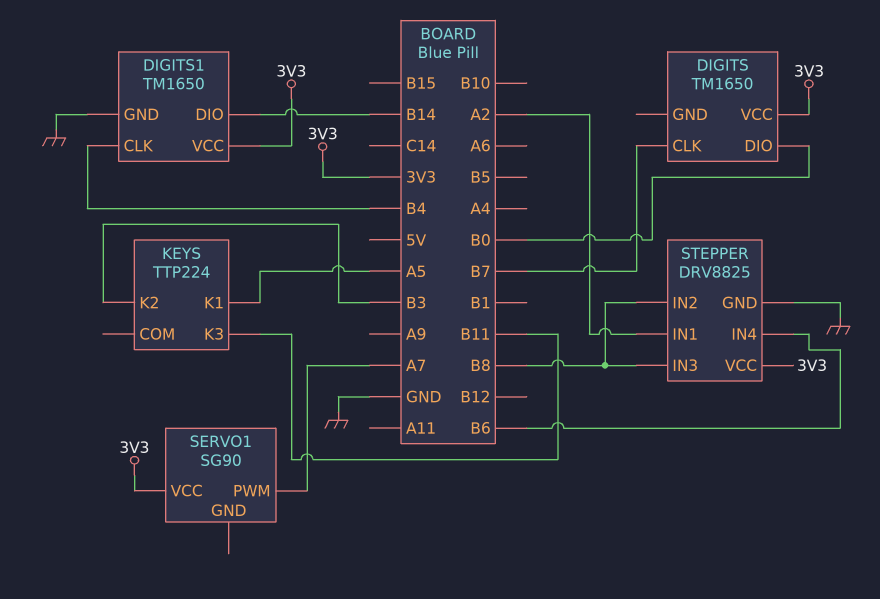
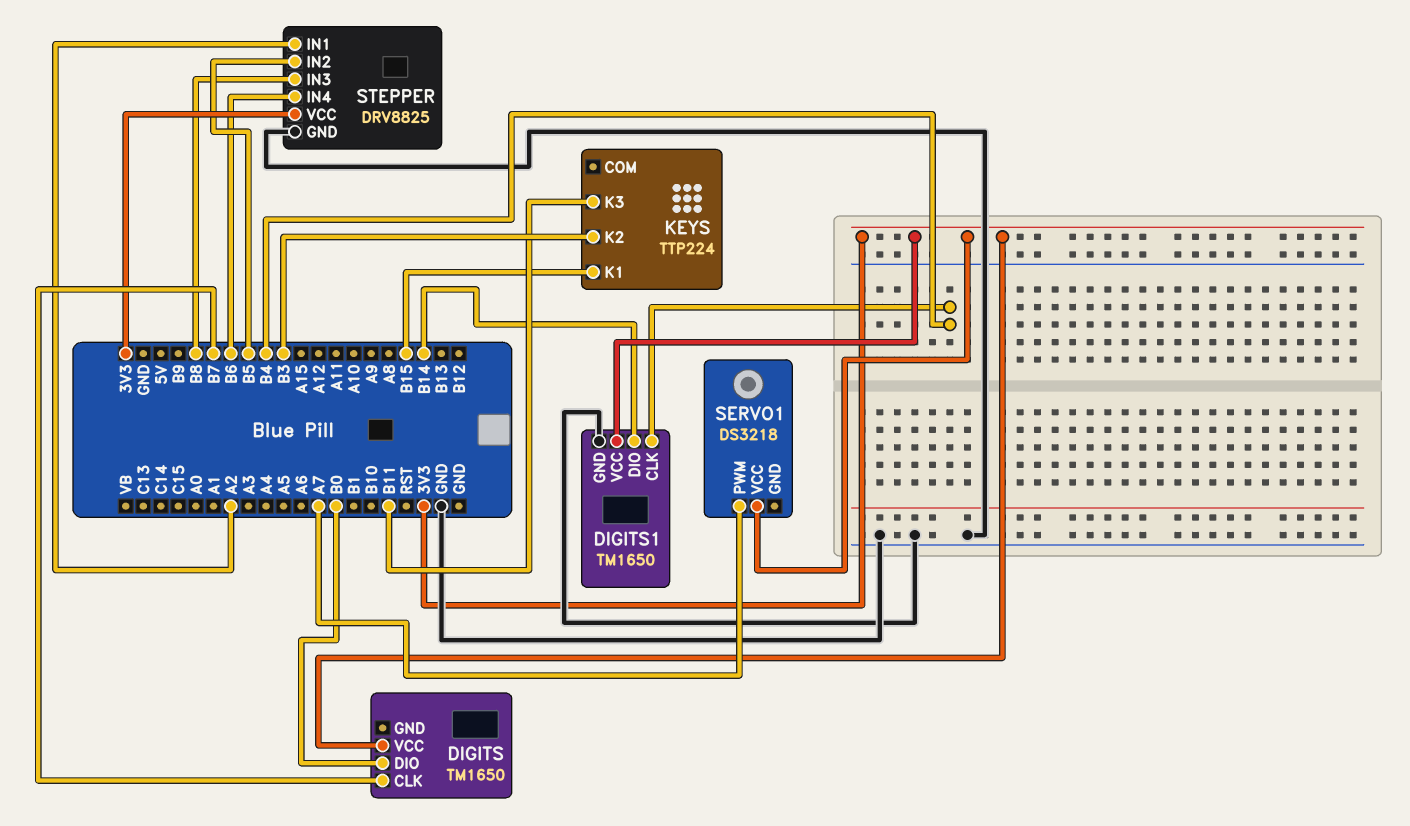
KEYS pin K1: A5 -> B15
SERVO1: SG90 -> DS3218
STEPPER pin IN2: B8 -> B5

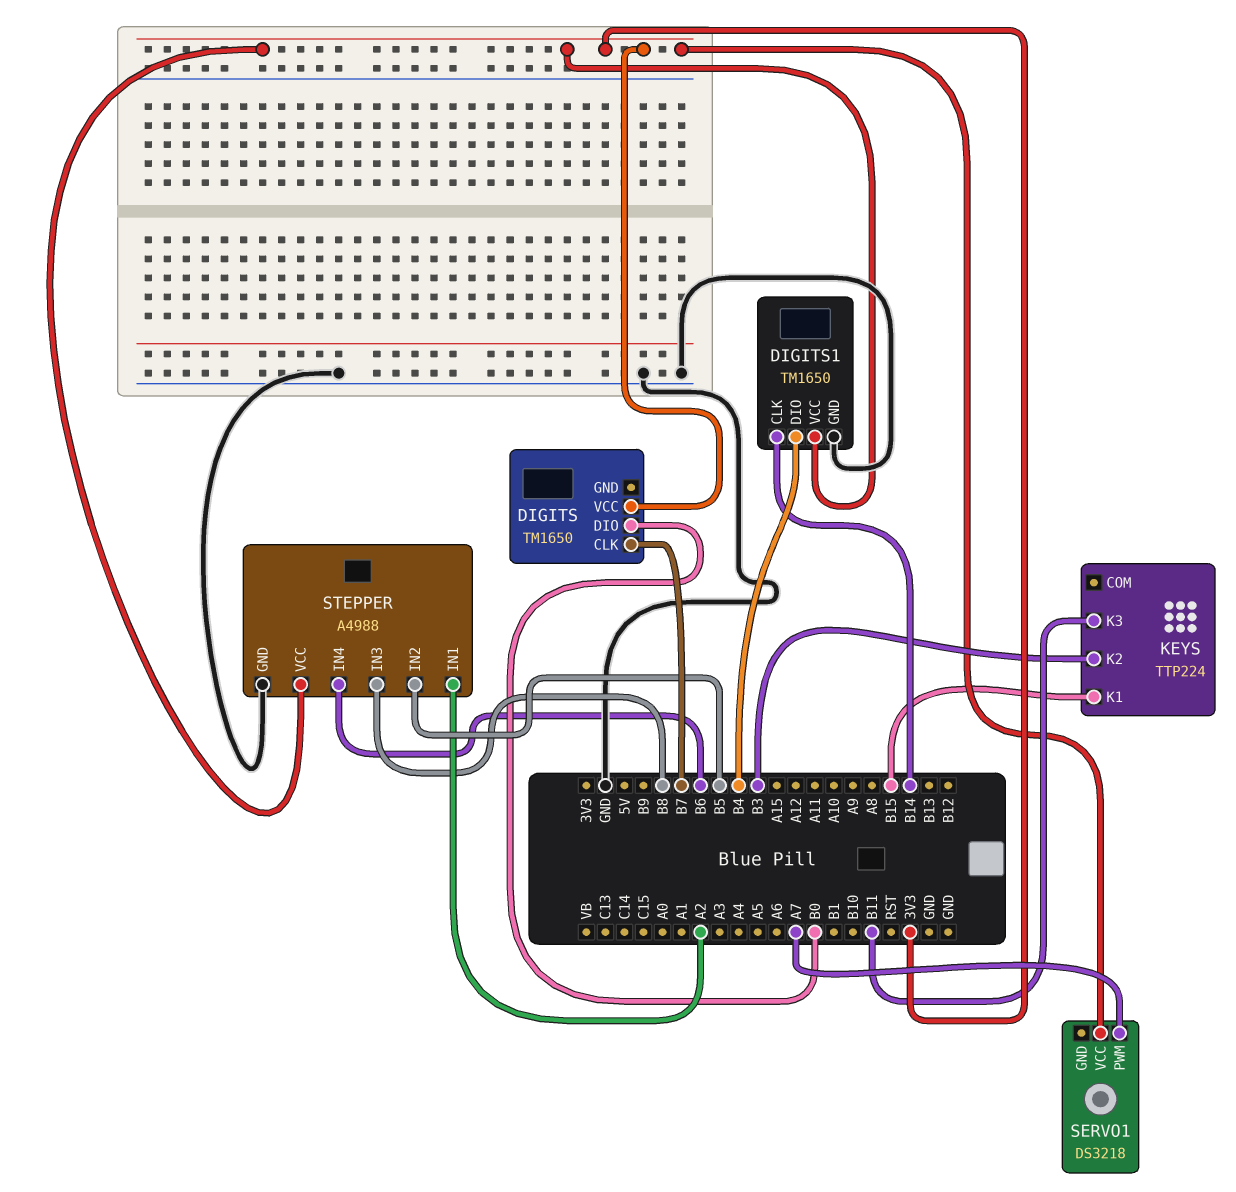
DIGITS1 pin CLK: B4 -> B14
DIGITS1 pin DIO: B14 -> B4
STEPPER: DRV8825 -> A4988

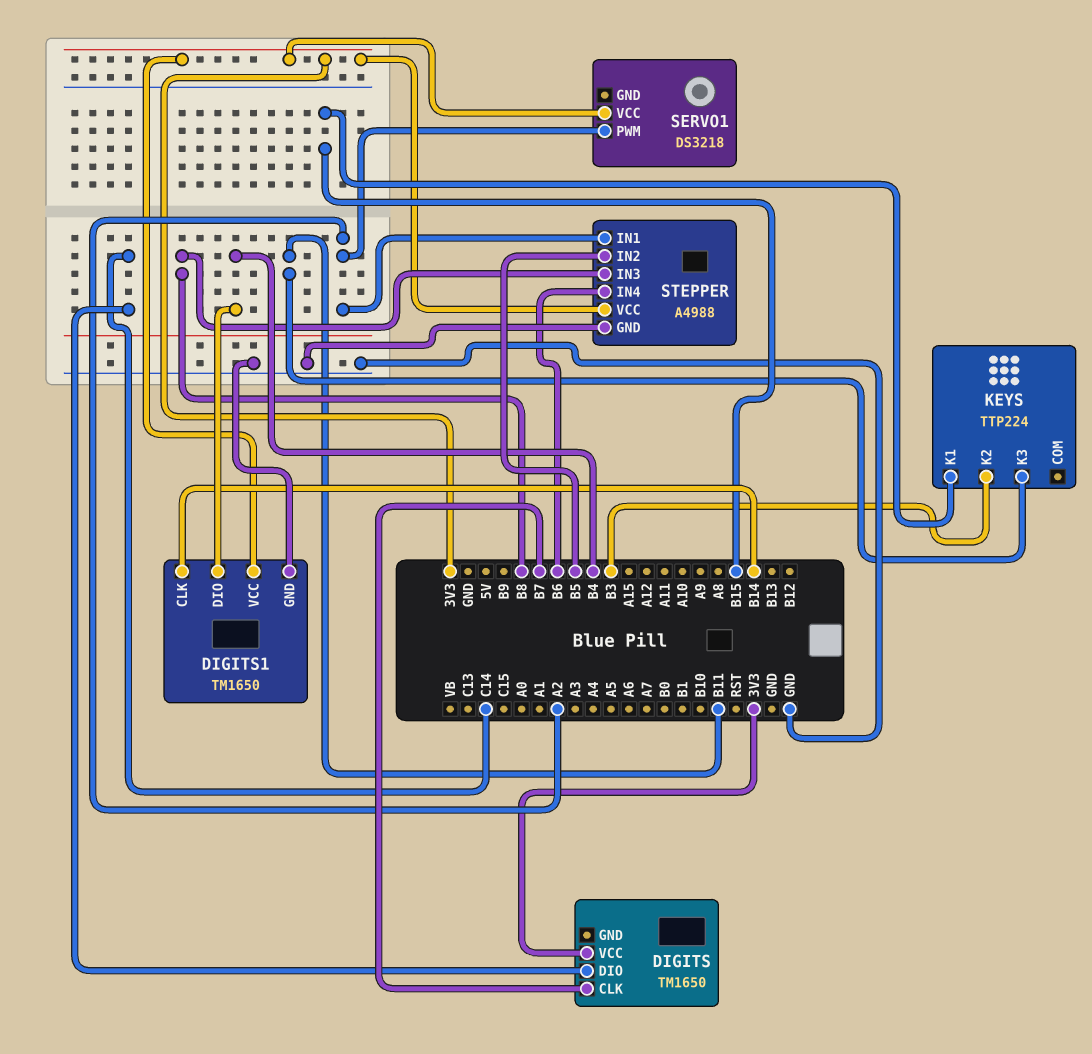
DIGITS pin DIO: B0 -> C14
SERVO1 pin PWM: A7 -> A2

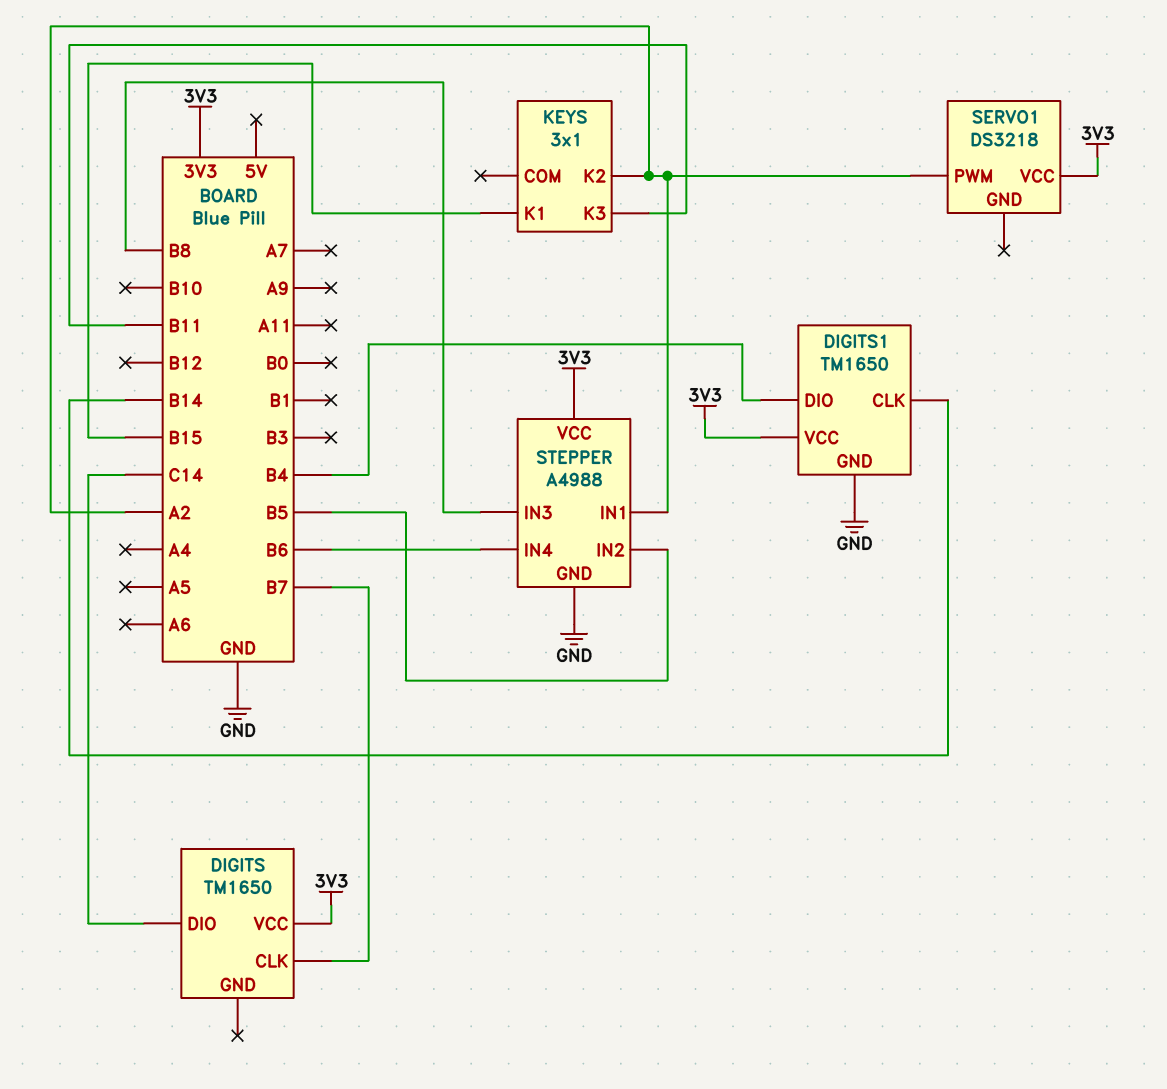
KEYS: TTP224 -> 3x1
KEYS pin K2: B3 -> A2

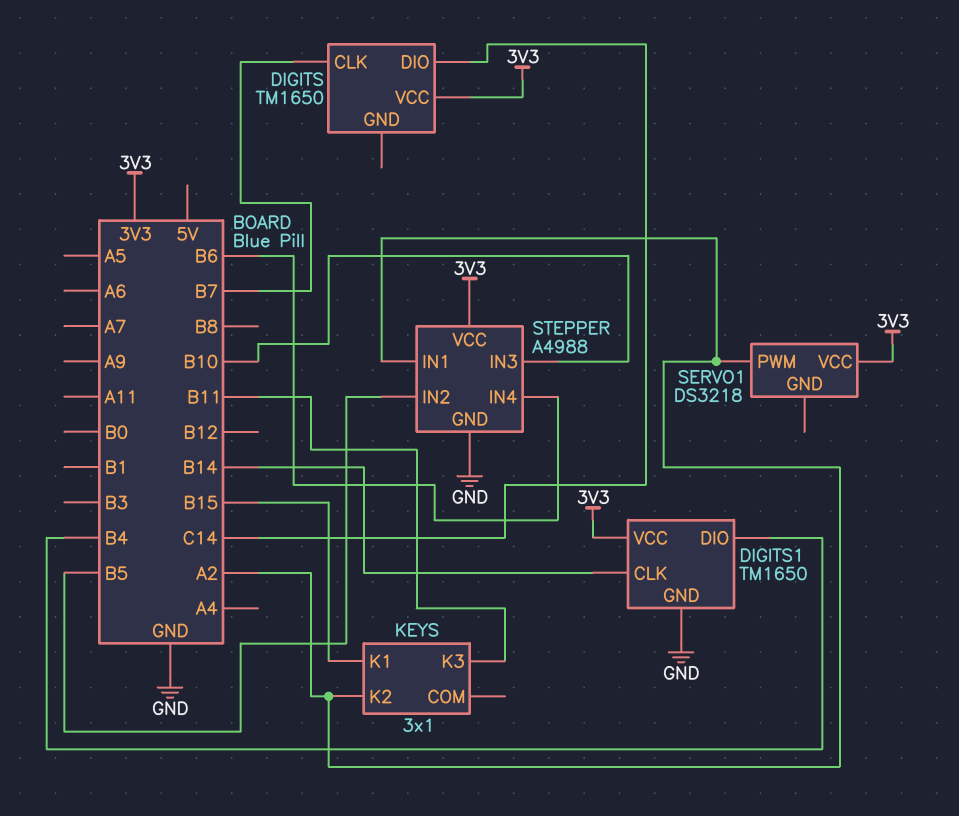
STEPPER pin IN3: B8 -> B10

